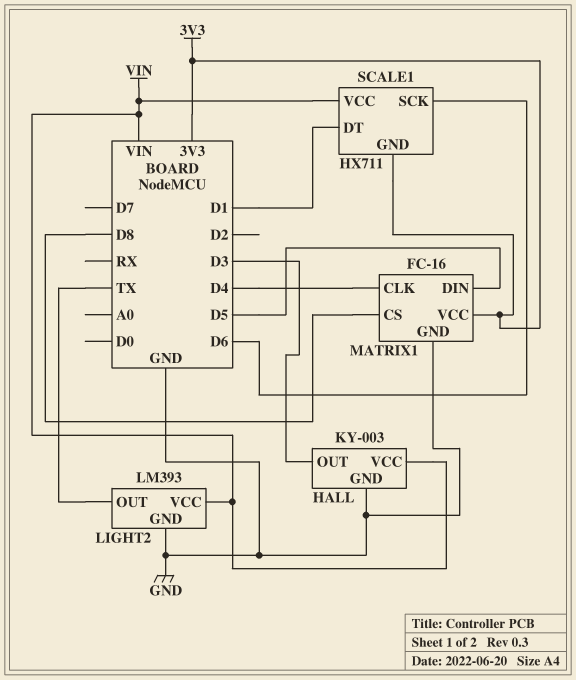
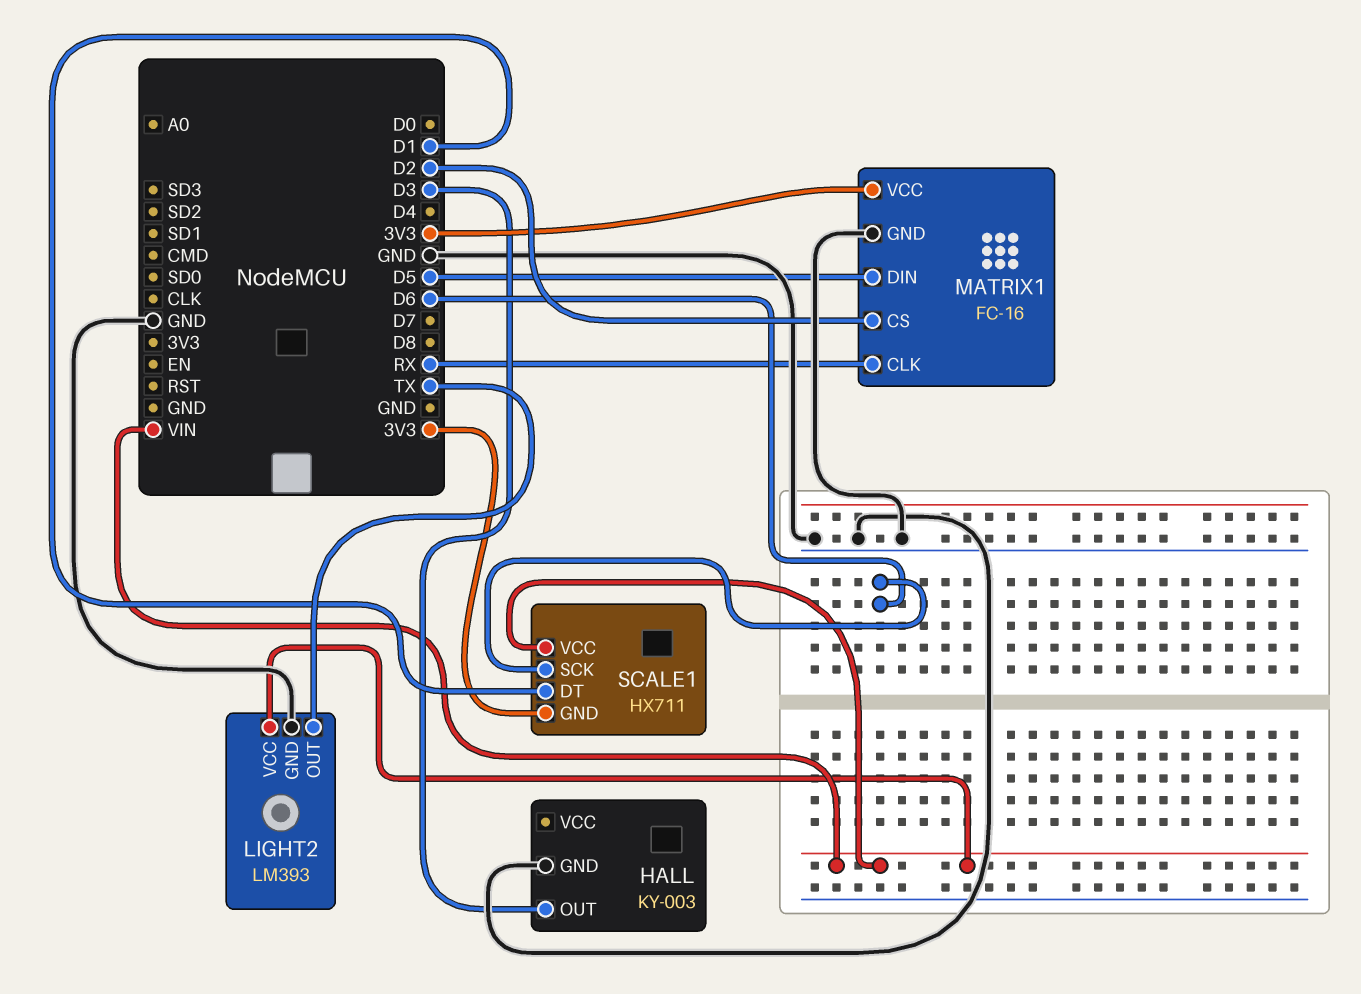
HALL pin VCC: VIN -> none
MATRIX1 pin CLK: D4 -> RX
MATRIX1 pin CS: D8 -> D2

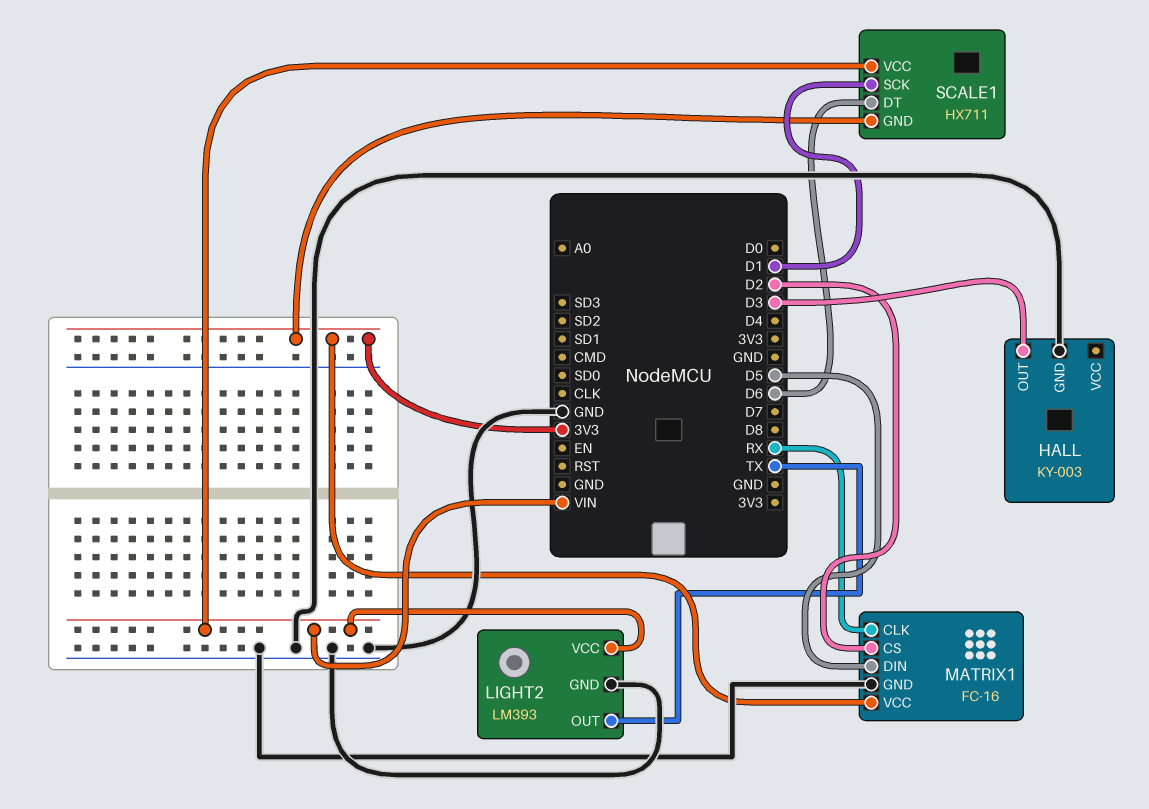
SCALE1 pin DT: D1 -> D6
SCALE1 pin SCK: D6 -> D1

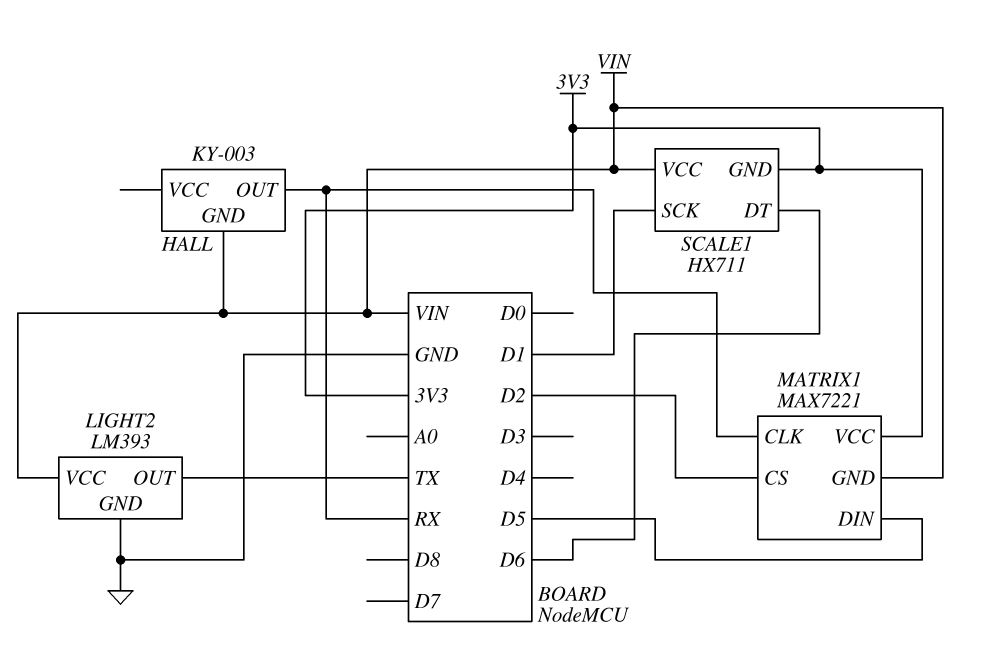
HALL pin GND: GND -> VIN
HALL pin OUT: D3 -> RX
MATRIX1: FC-16 -> MAX7221
MATRIX1 pin GND: GND -> VIN

